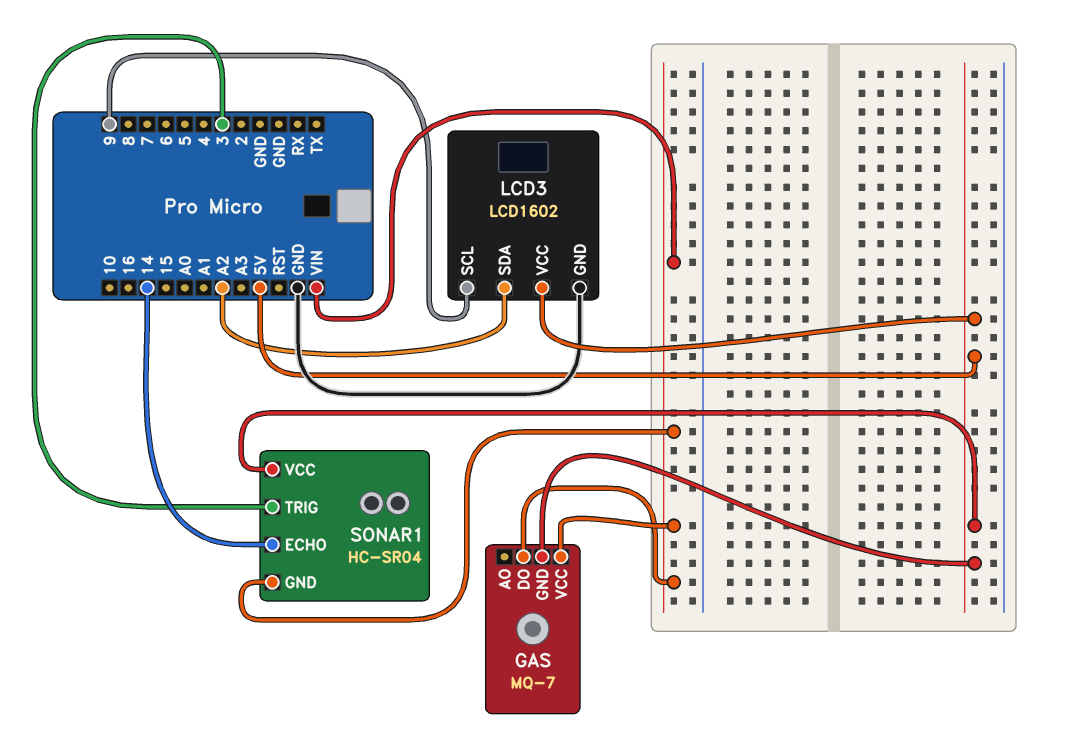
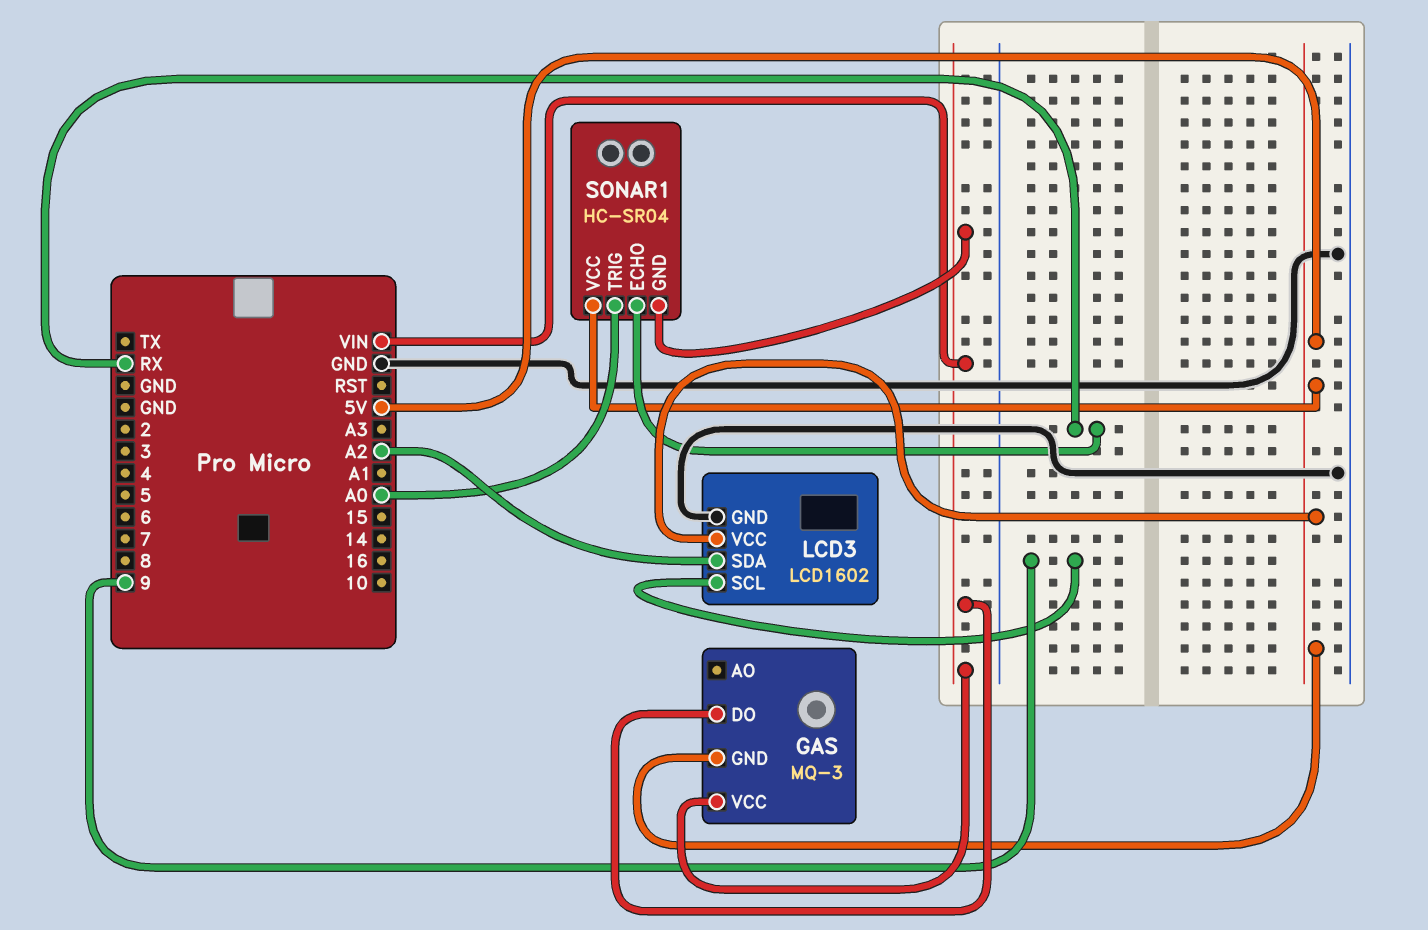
GAS: MQ-7 -> MQ-3
SONAR1 pin ECHO: 14 -> RX
SONAR1 pin TRIG: 3 -> A0

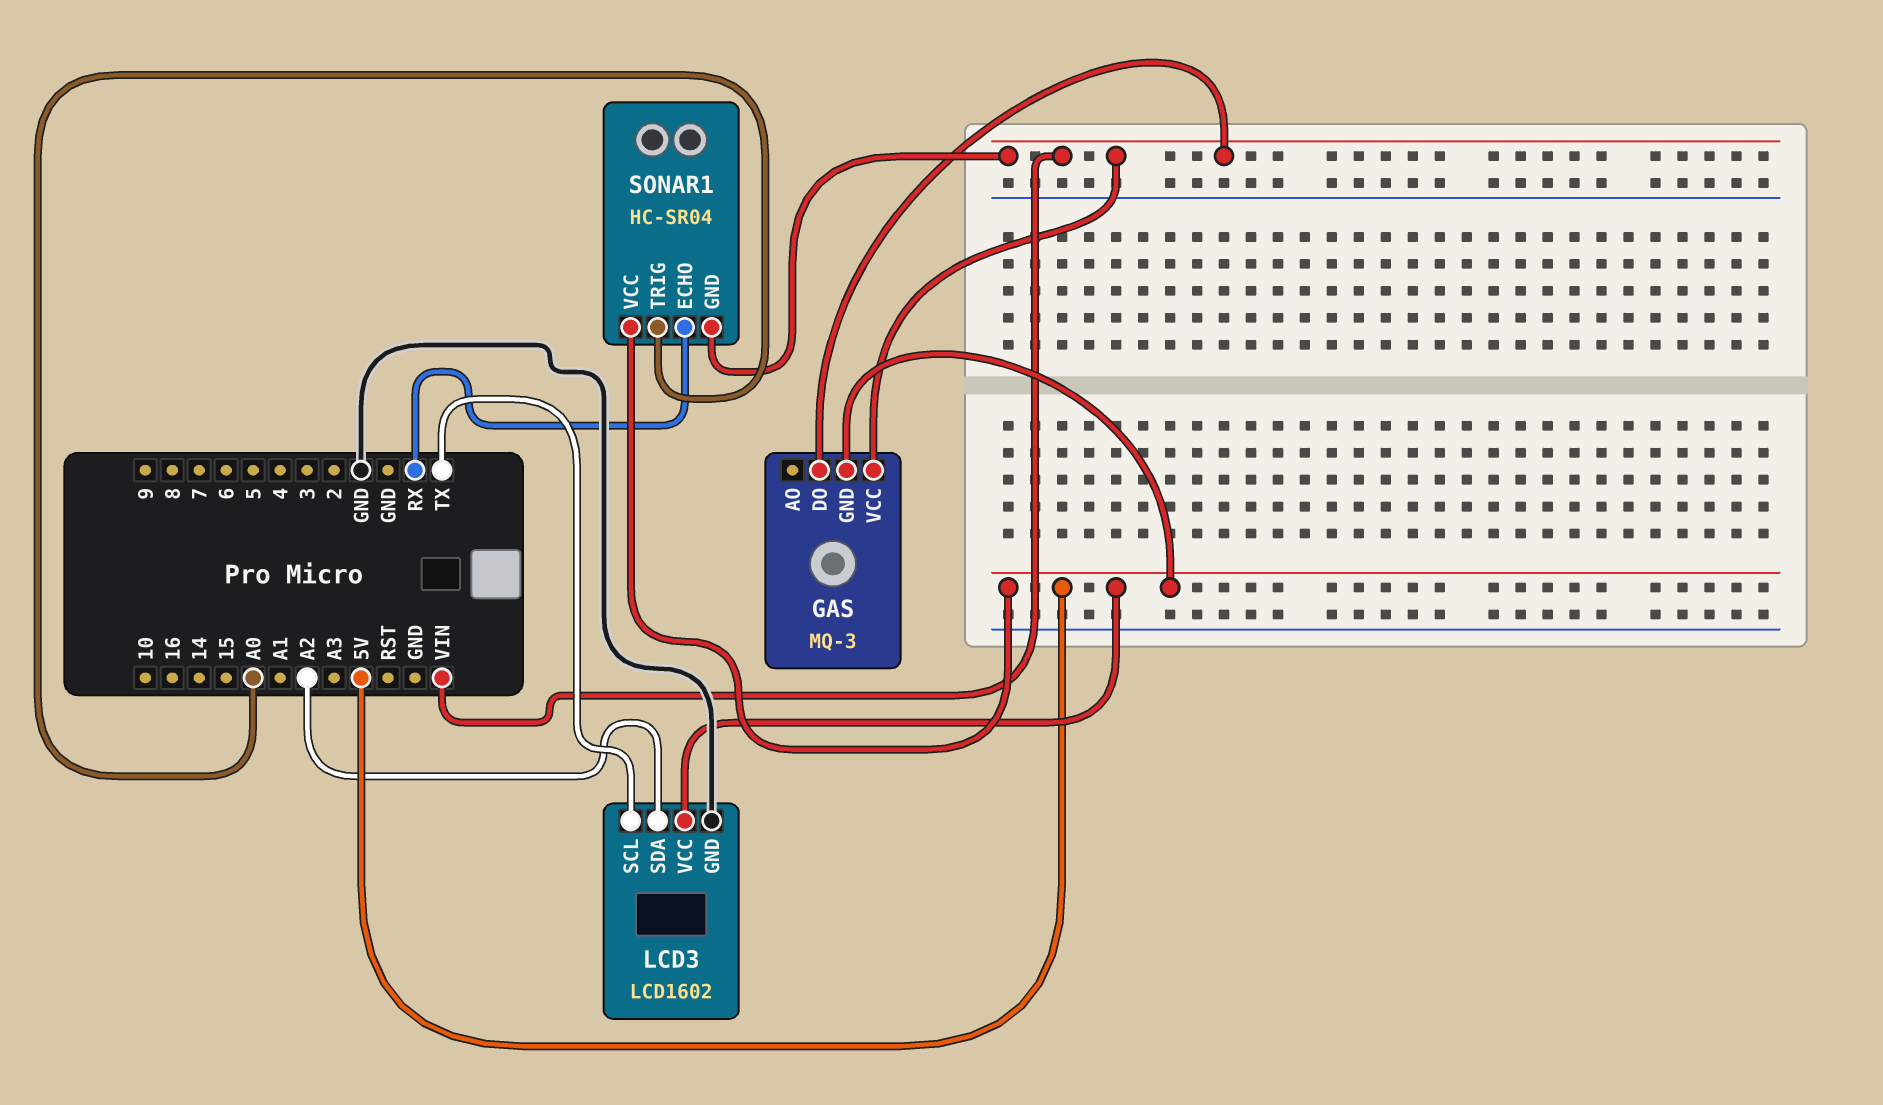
LCD3 pin SCL: 9 -> TX

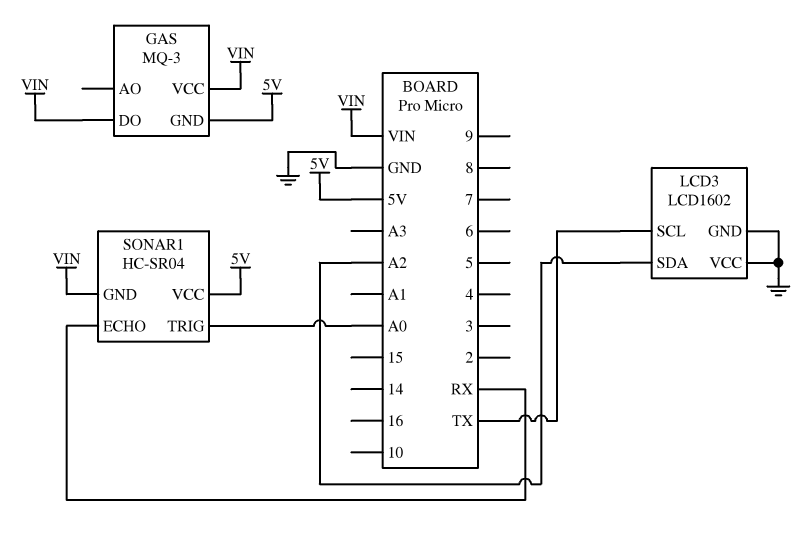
LCD3 pin VCC: 5V -> GND

